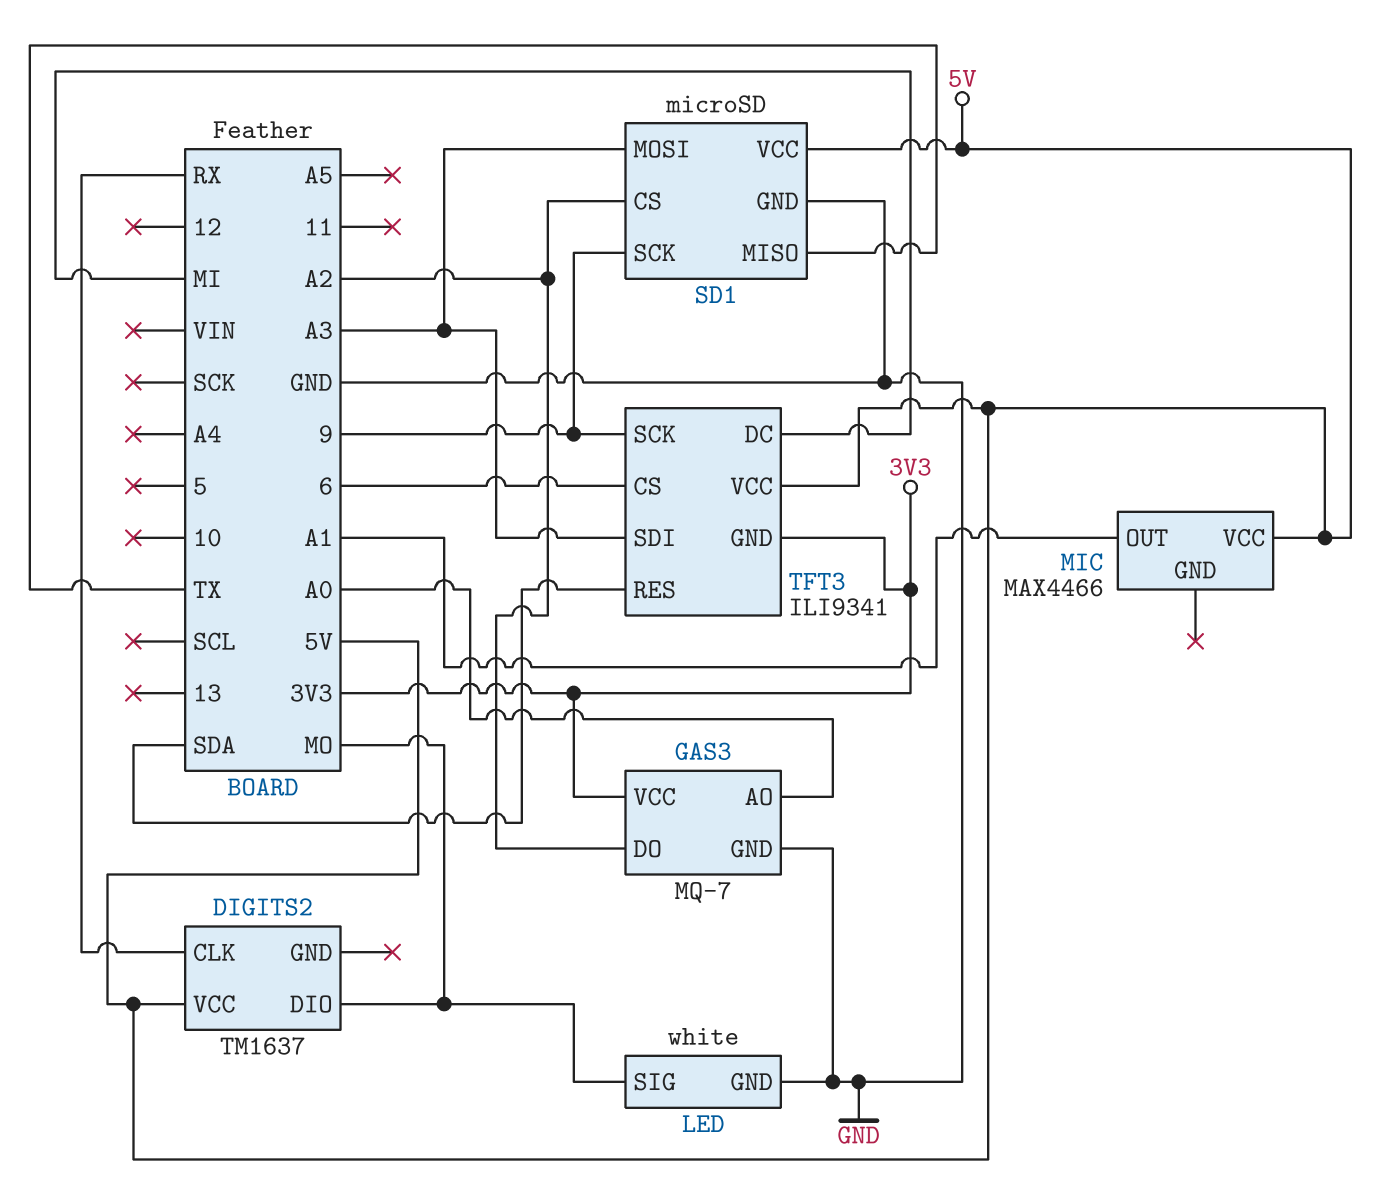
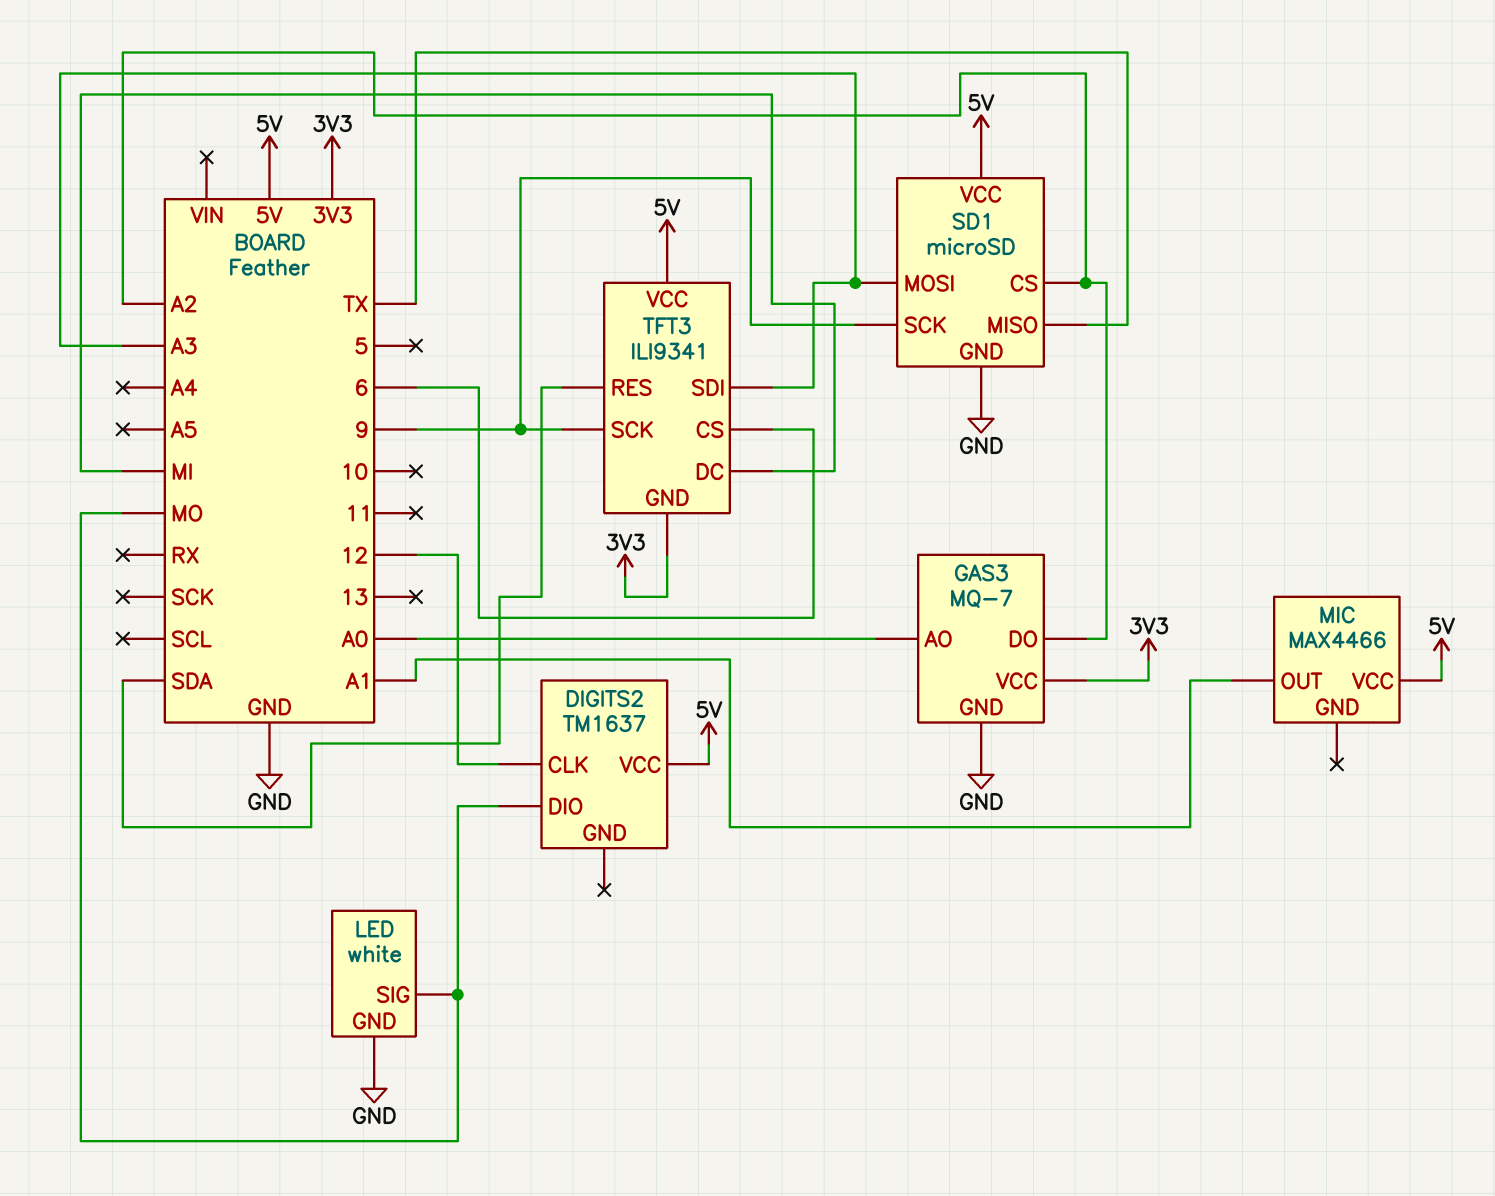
DIGITS2 pin CLK: RX -> 12

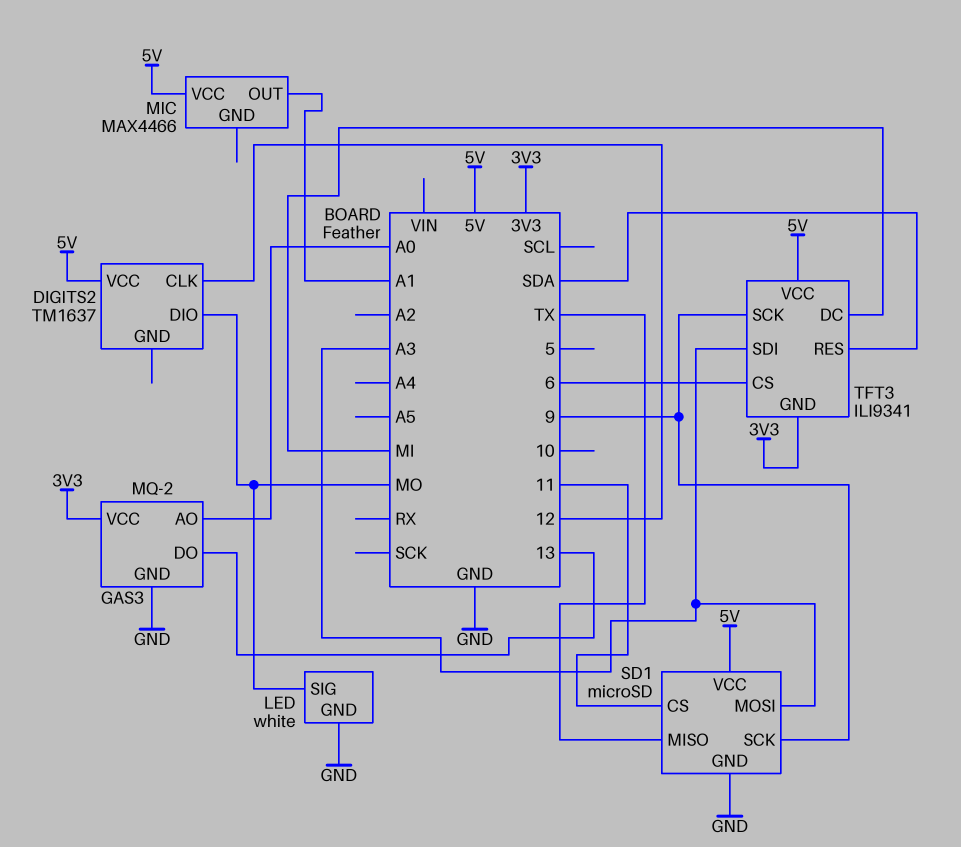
GAS3: MQ-7 -> MQ-2
GAS3 pin DO: A2 -> 13
SD1 pin CS: A2 -> 11

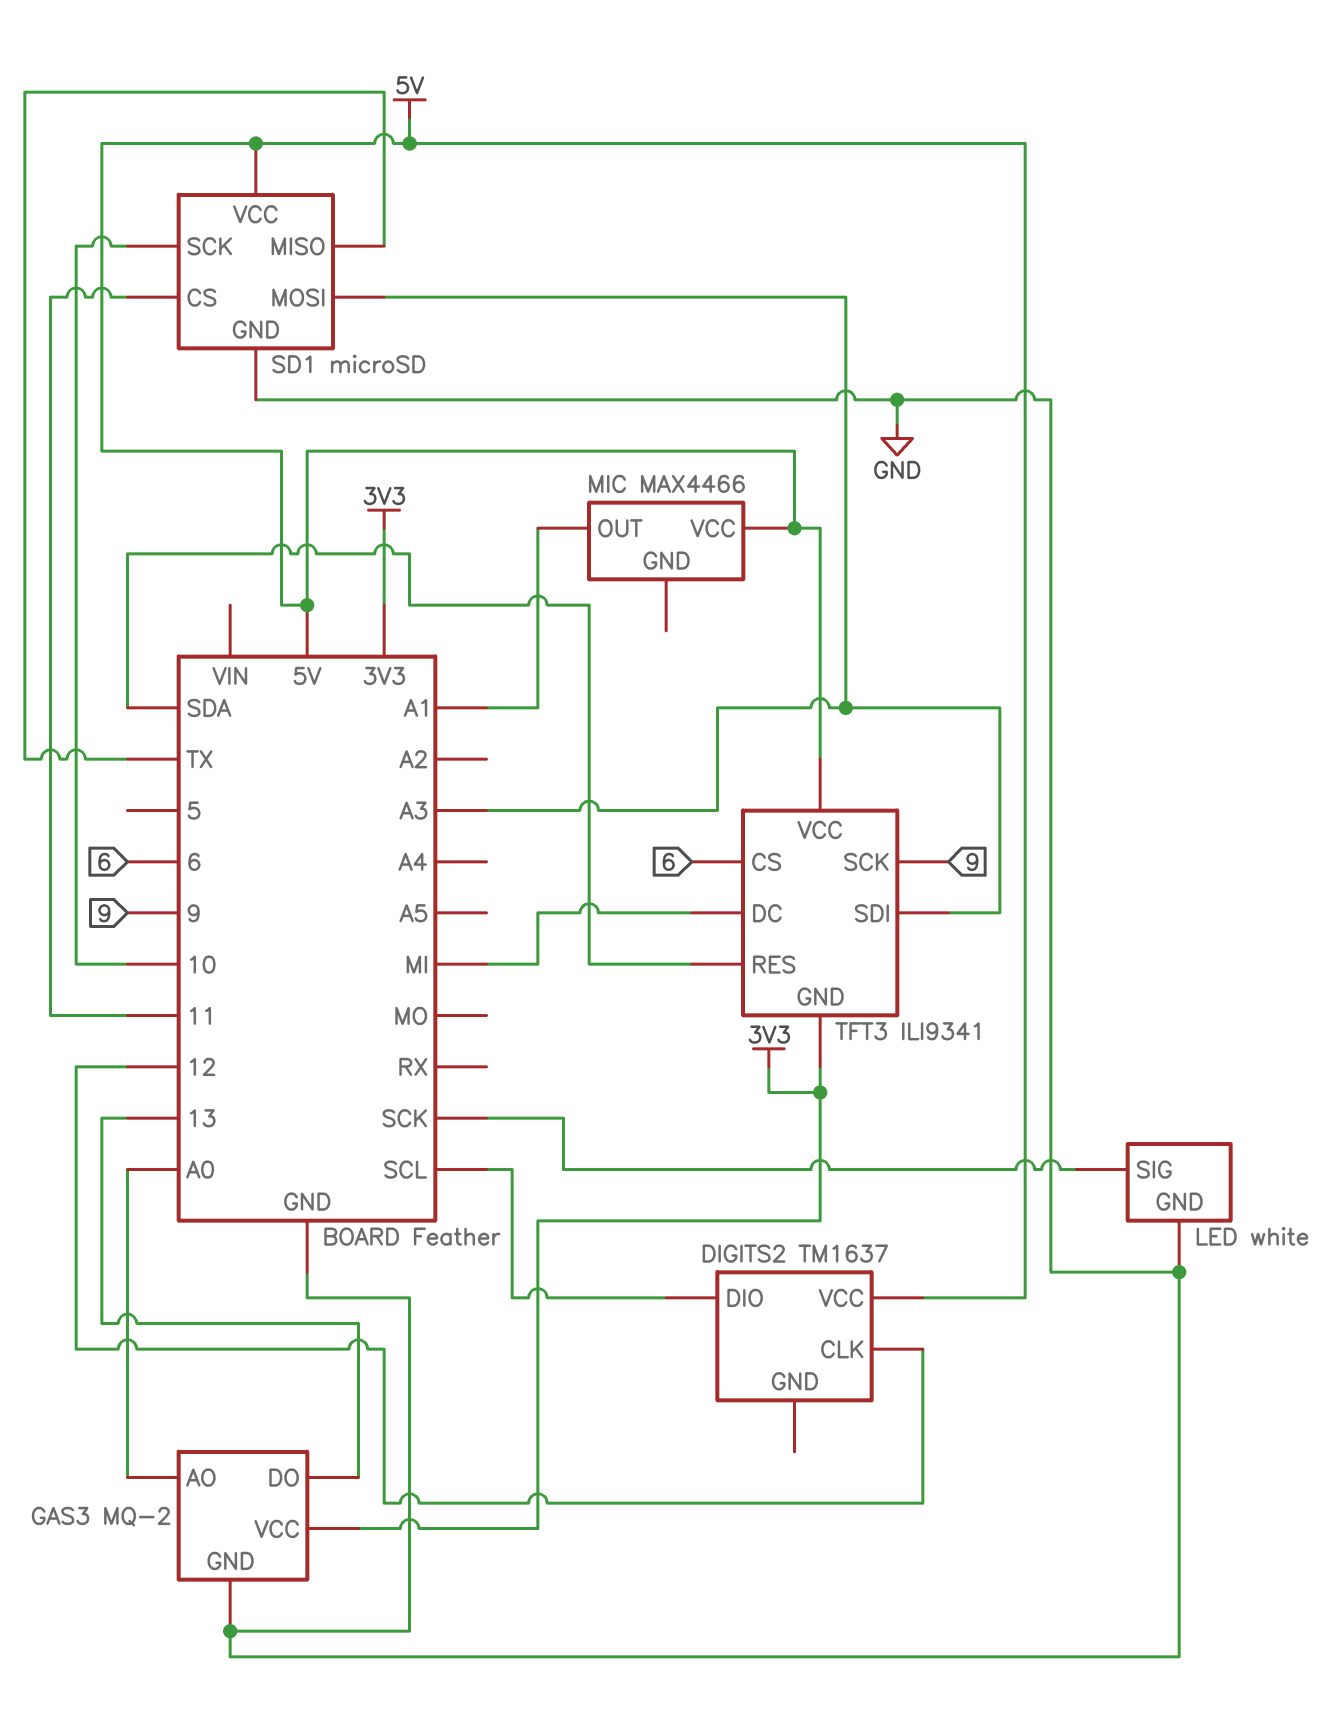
DIGITS2 pin DIO: MO -> SCL
LED pin SIG: MO -> SCK
SD1 pin SCK: 9 -> 10

